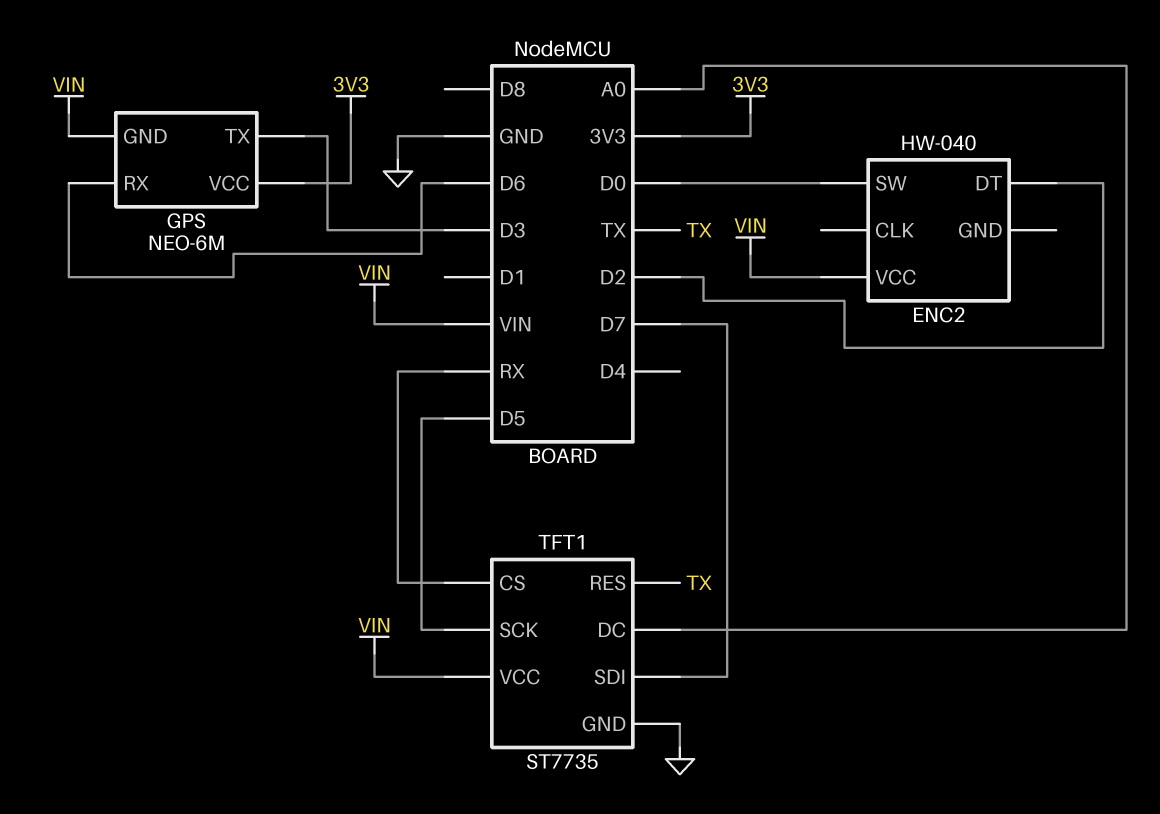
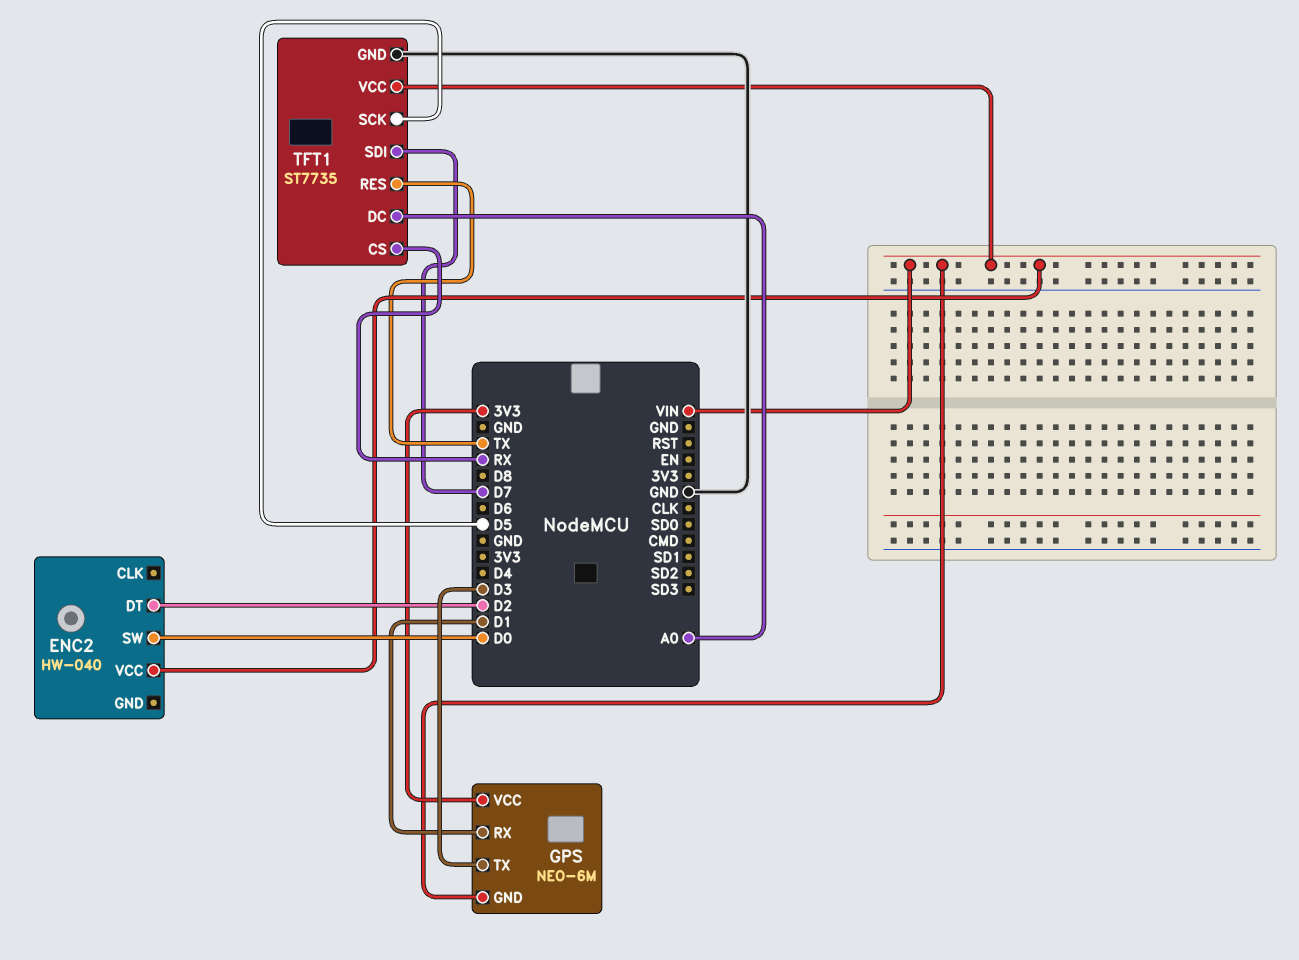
GPS pin RX: D6 -> D1

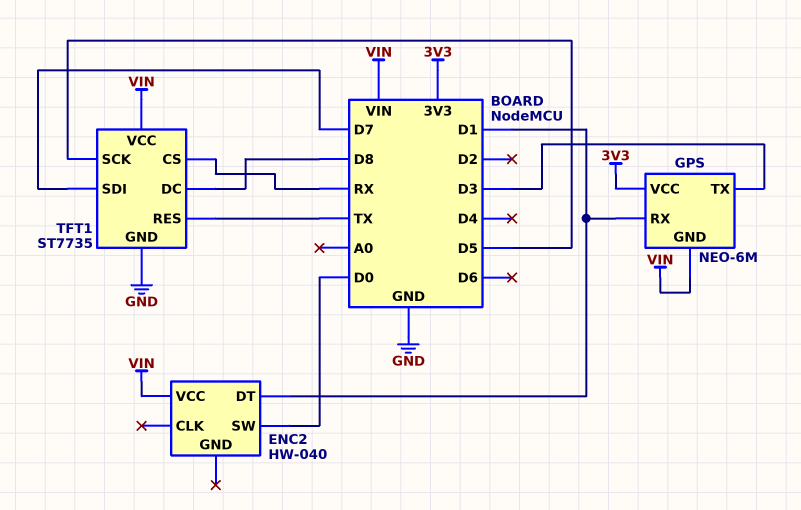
ENC2 pin DT: D2 -> D1
TFT1 pin DC: A0 -> D8

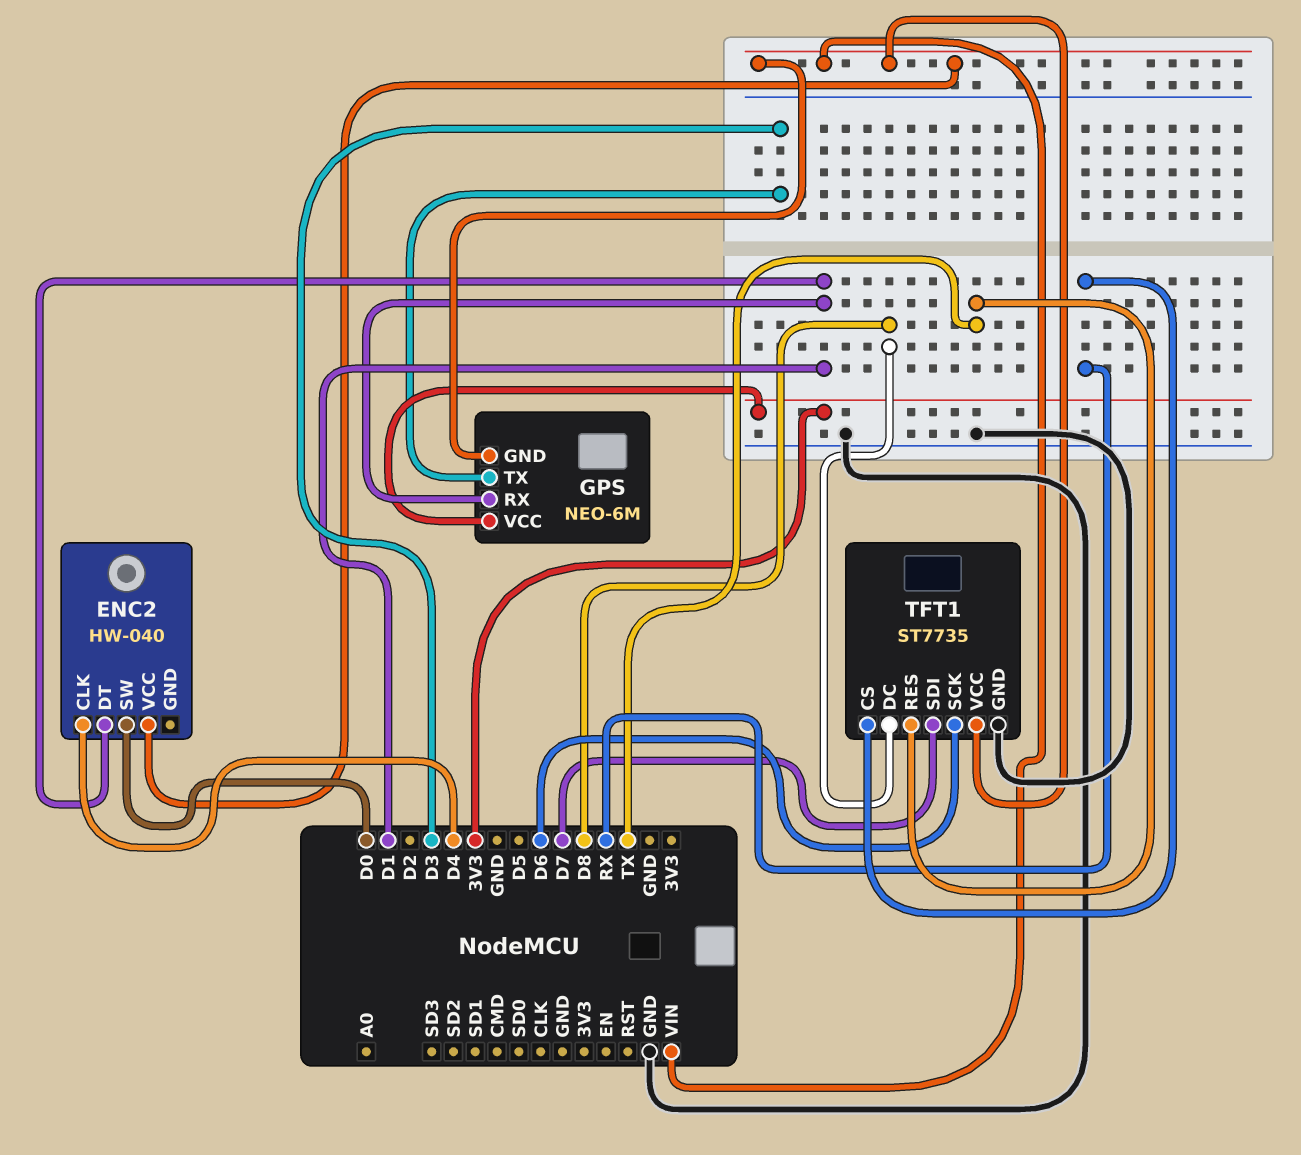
ENC2 pin CLK: none -> D4
TFT1 pin SCK: D5 -> D6

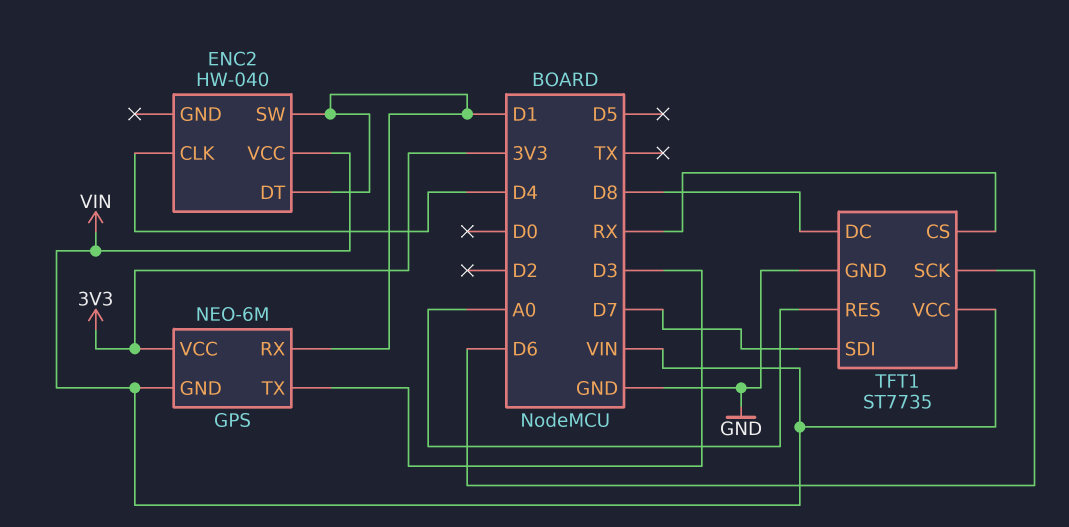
ENC2 pin SW: D0 -> D1
TFT1 pin RES: TX -> A0

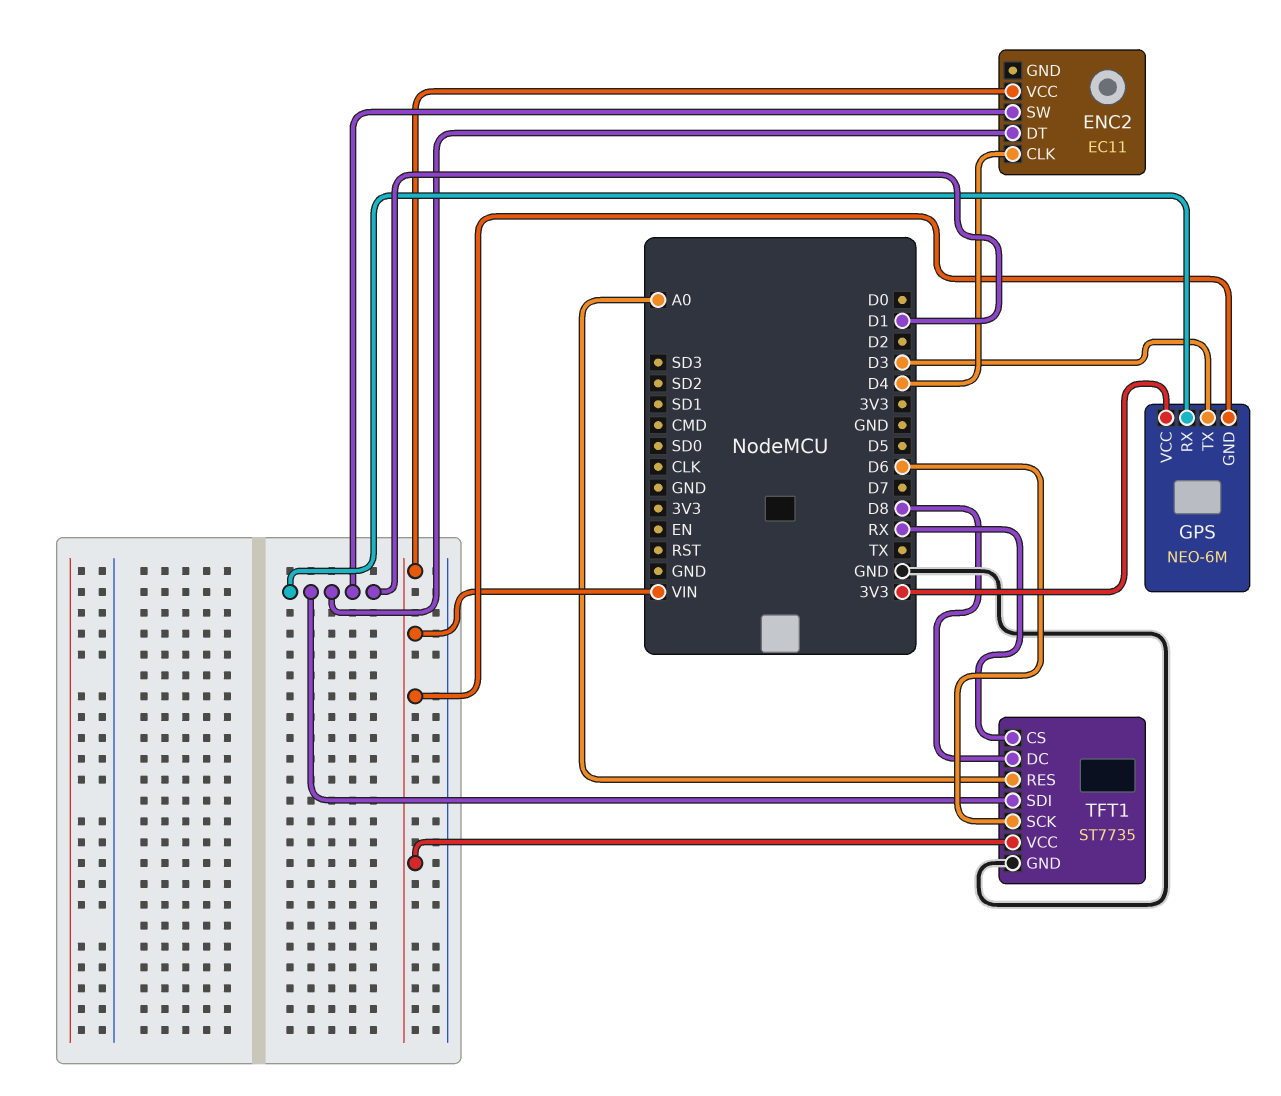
ENC2: HW-040 -> EC11
TFT1 pin SDI: D7 -> D1

